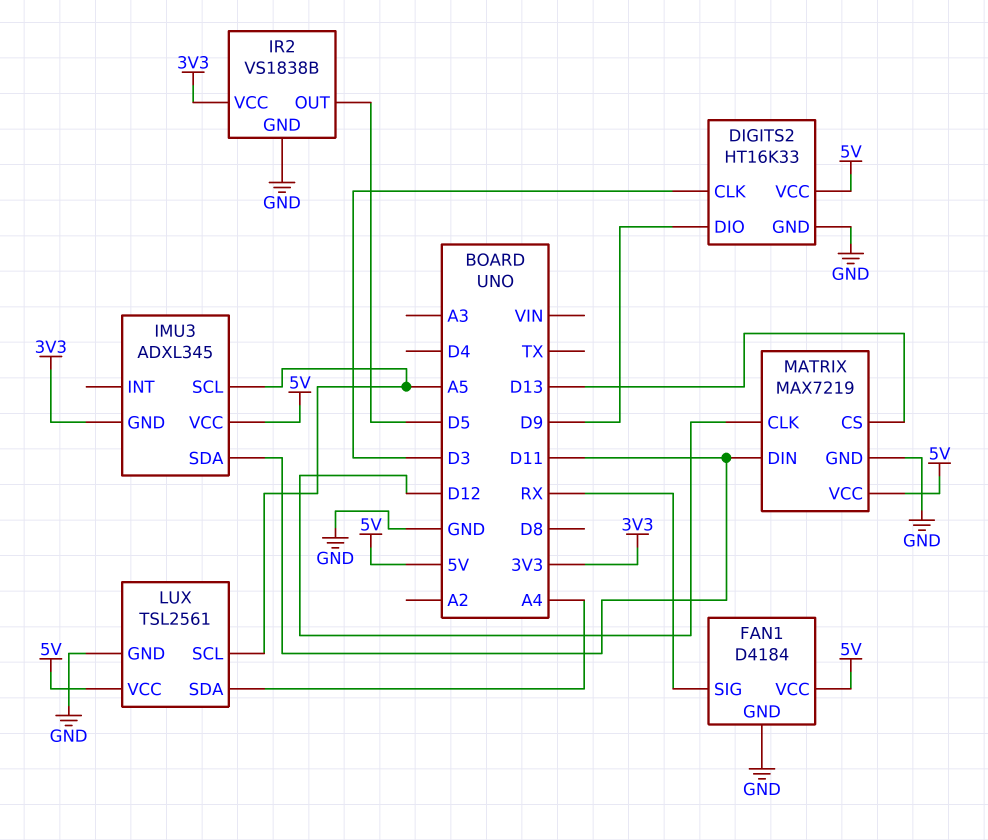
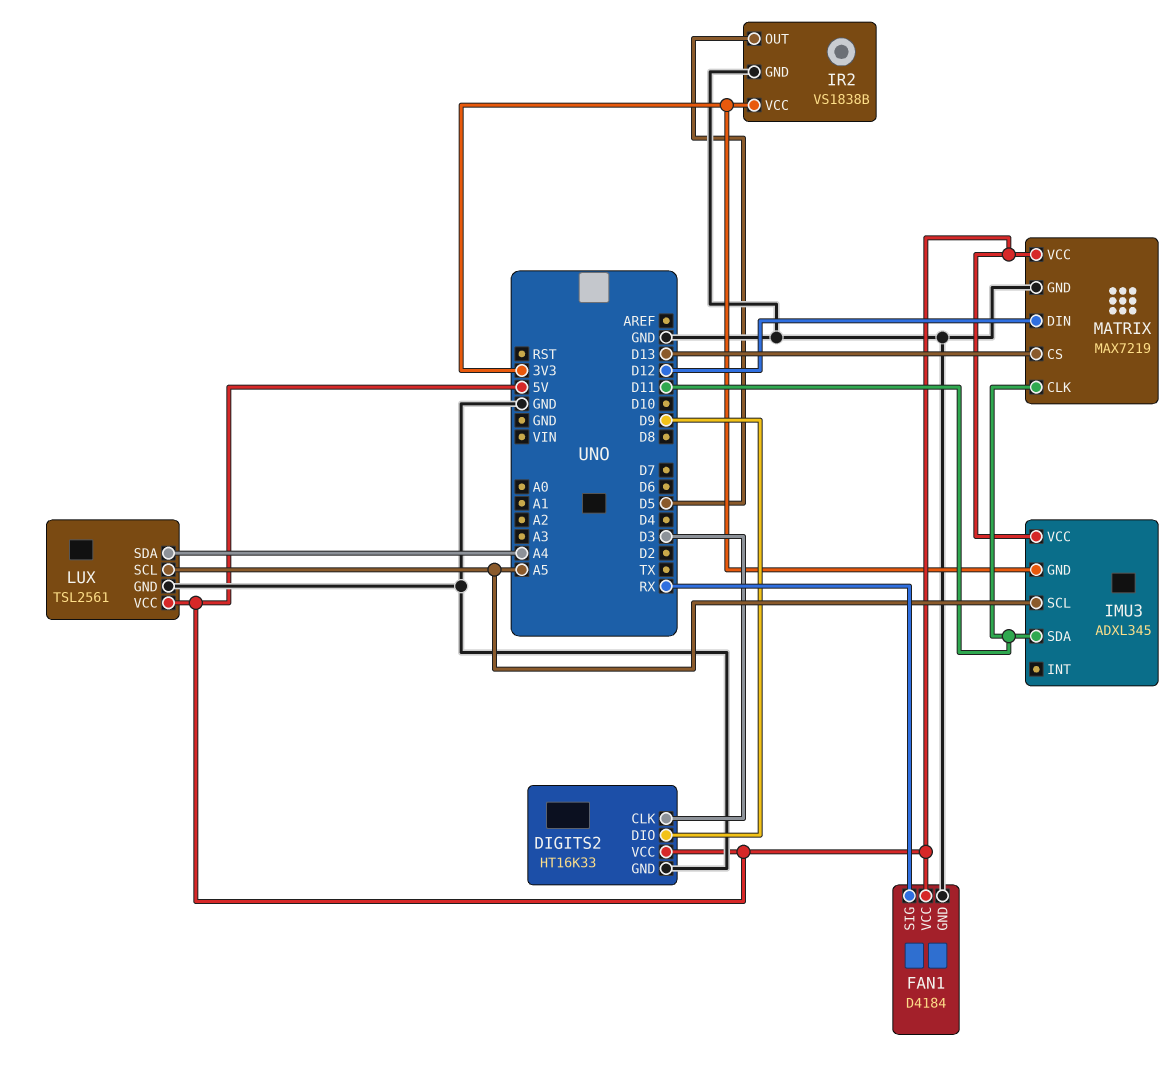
MATRIX pin CLK: D12 -> D11
MATRIX pin DIN: D11 -> D12

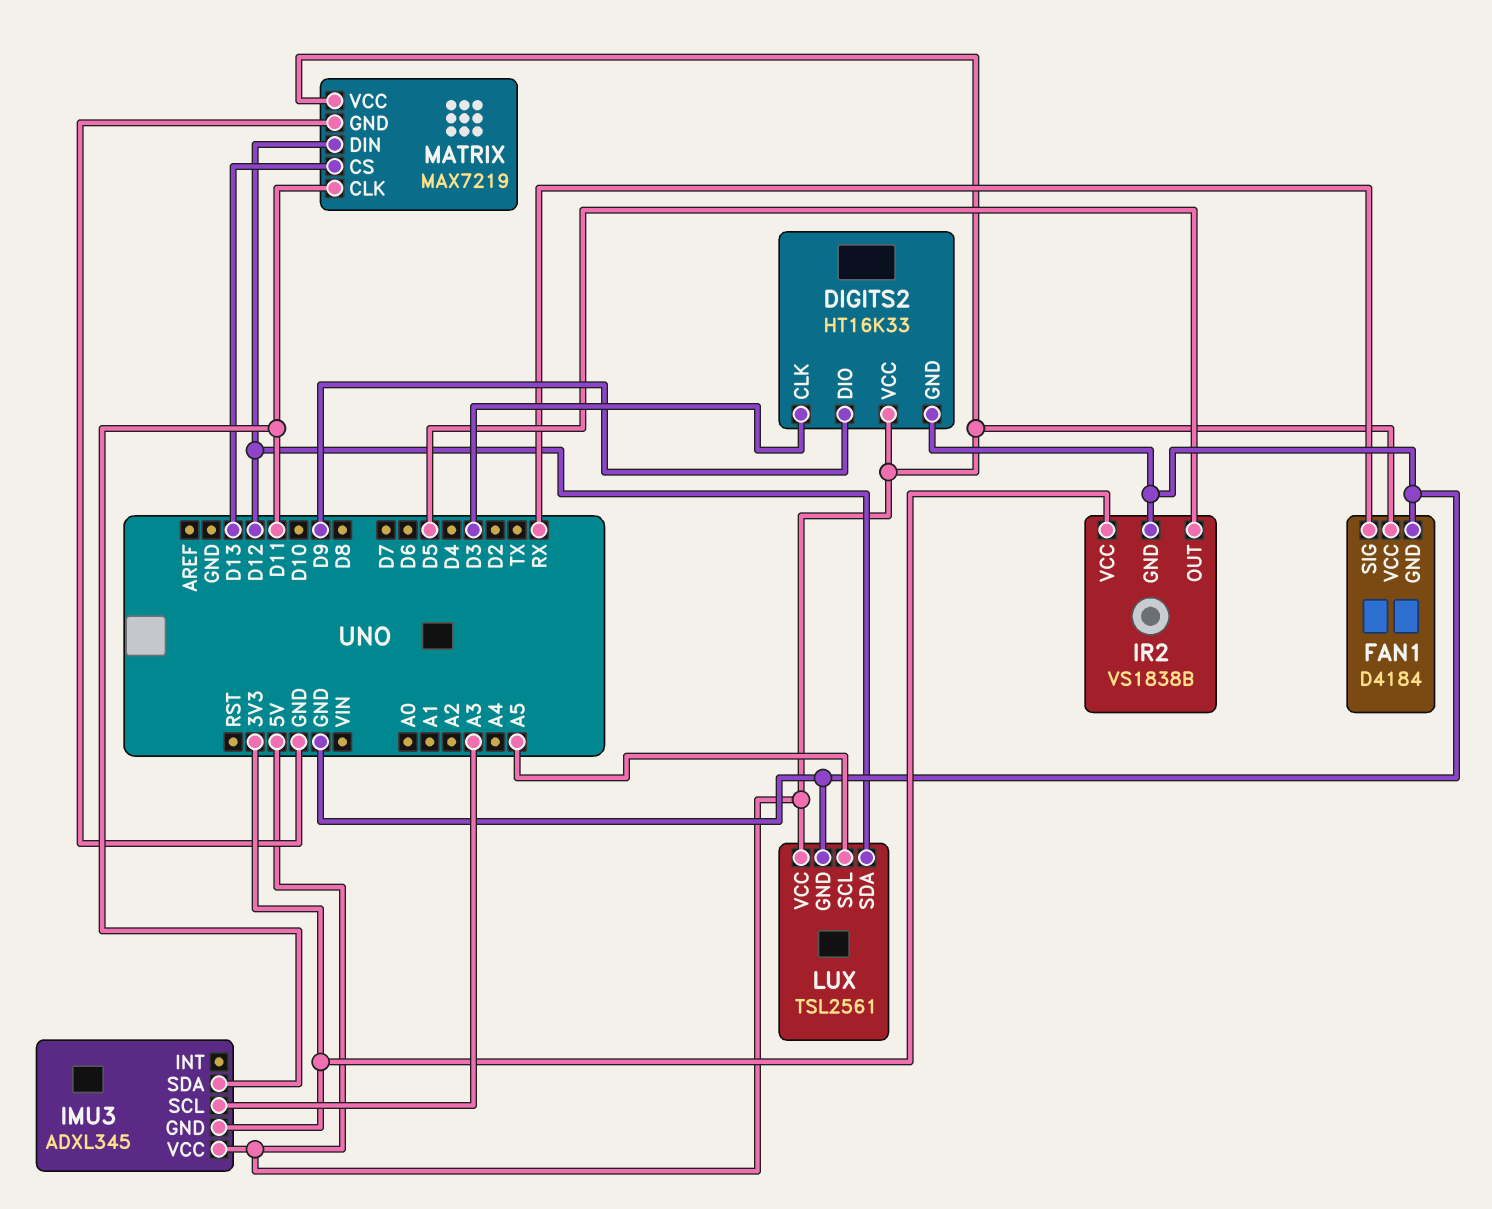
IMU3 pin SCL: A5 -> A3
LUX pin SDA: A4 -> D12

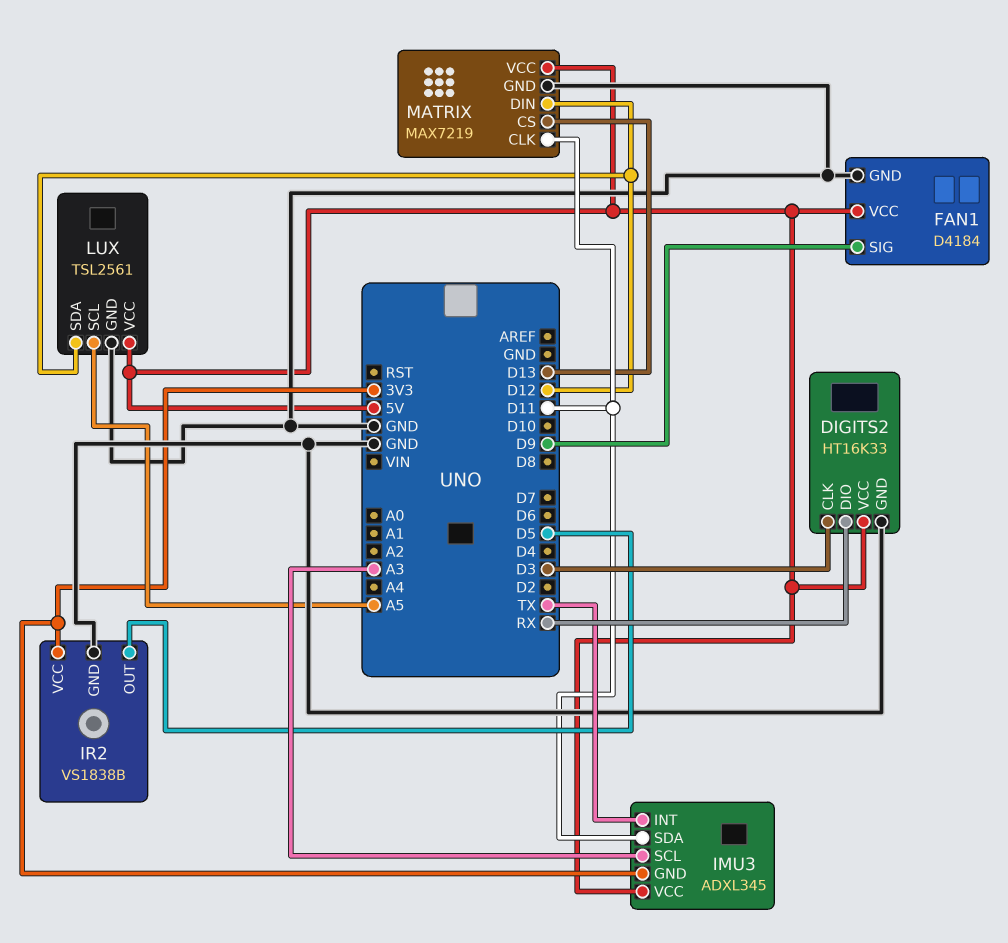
DIGITS2 pin DIO: D9 -> RX
FAN1 pin SIG: RX -> D9
IMU3 pin INT: none -> TX

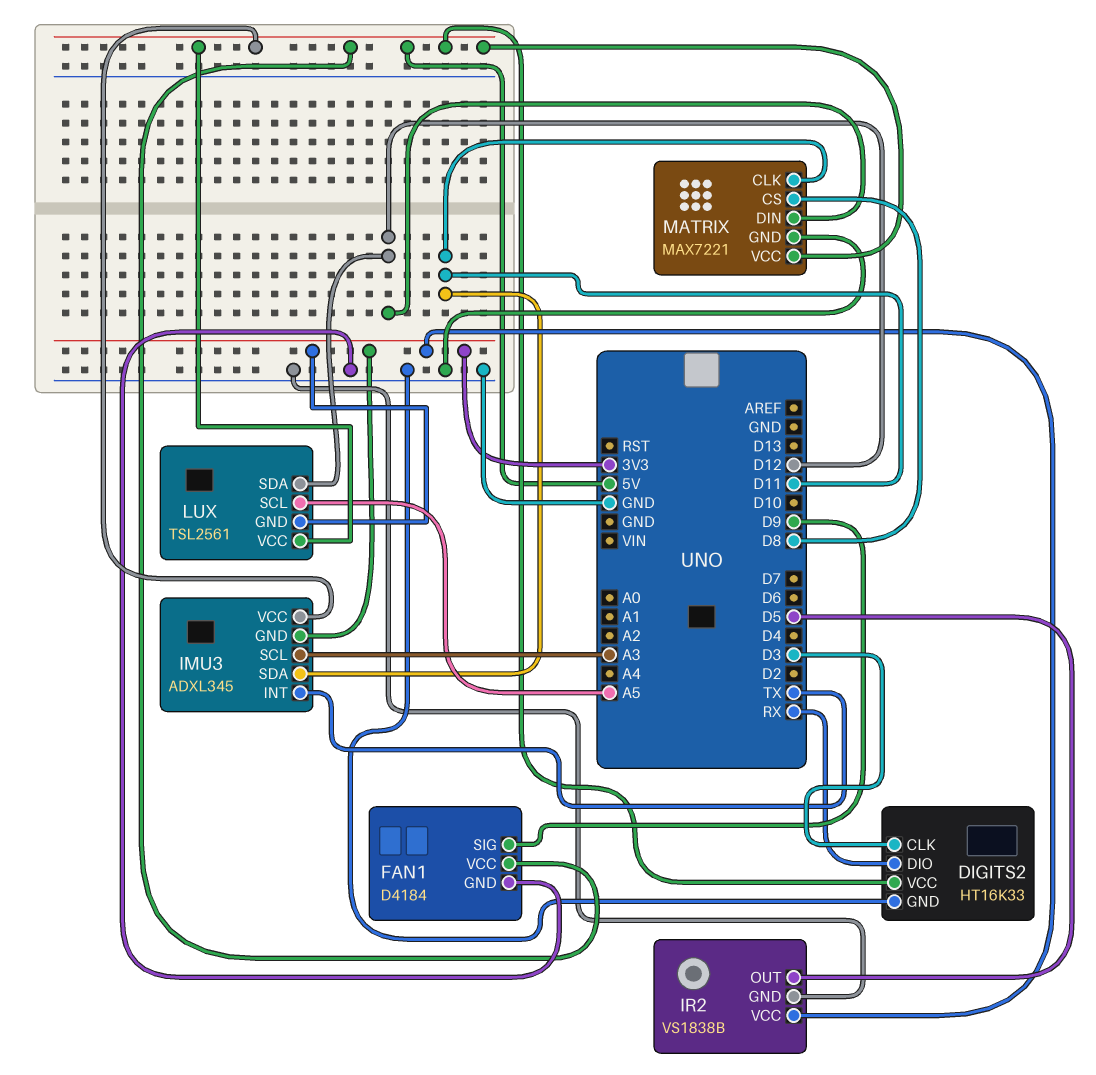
LUX pin GND: GND -> 3V3
MATRIX: MAX7219 -> MAX7221
MATRIX pin CS: D13 -> D8

